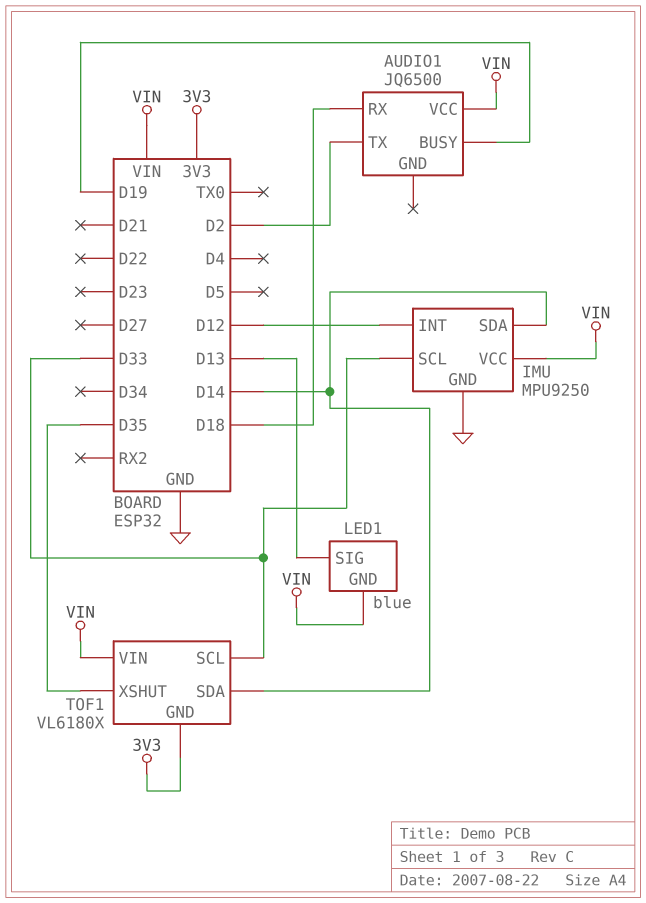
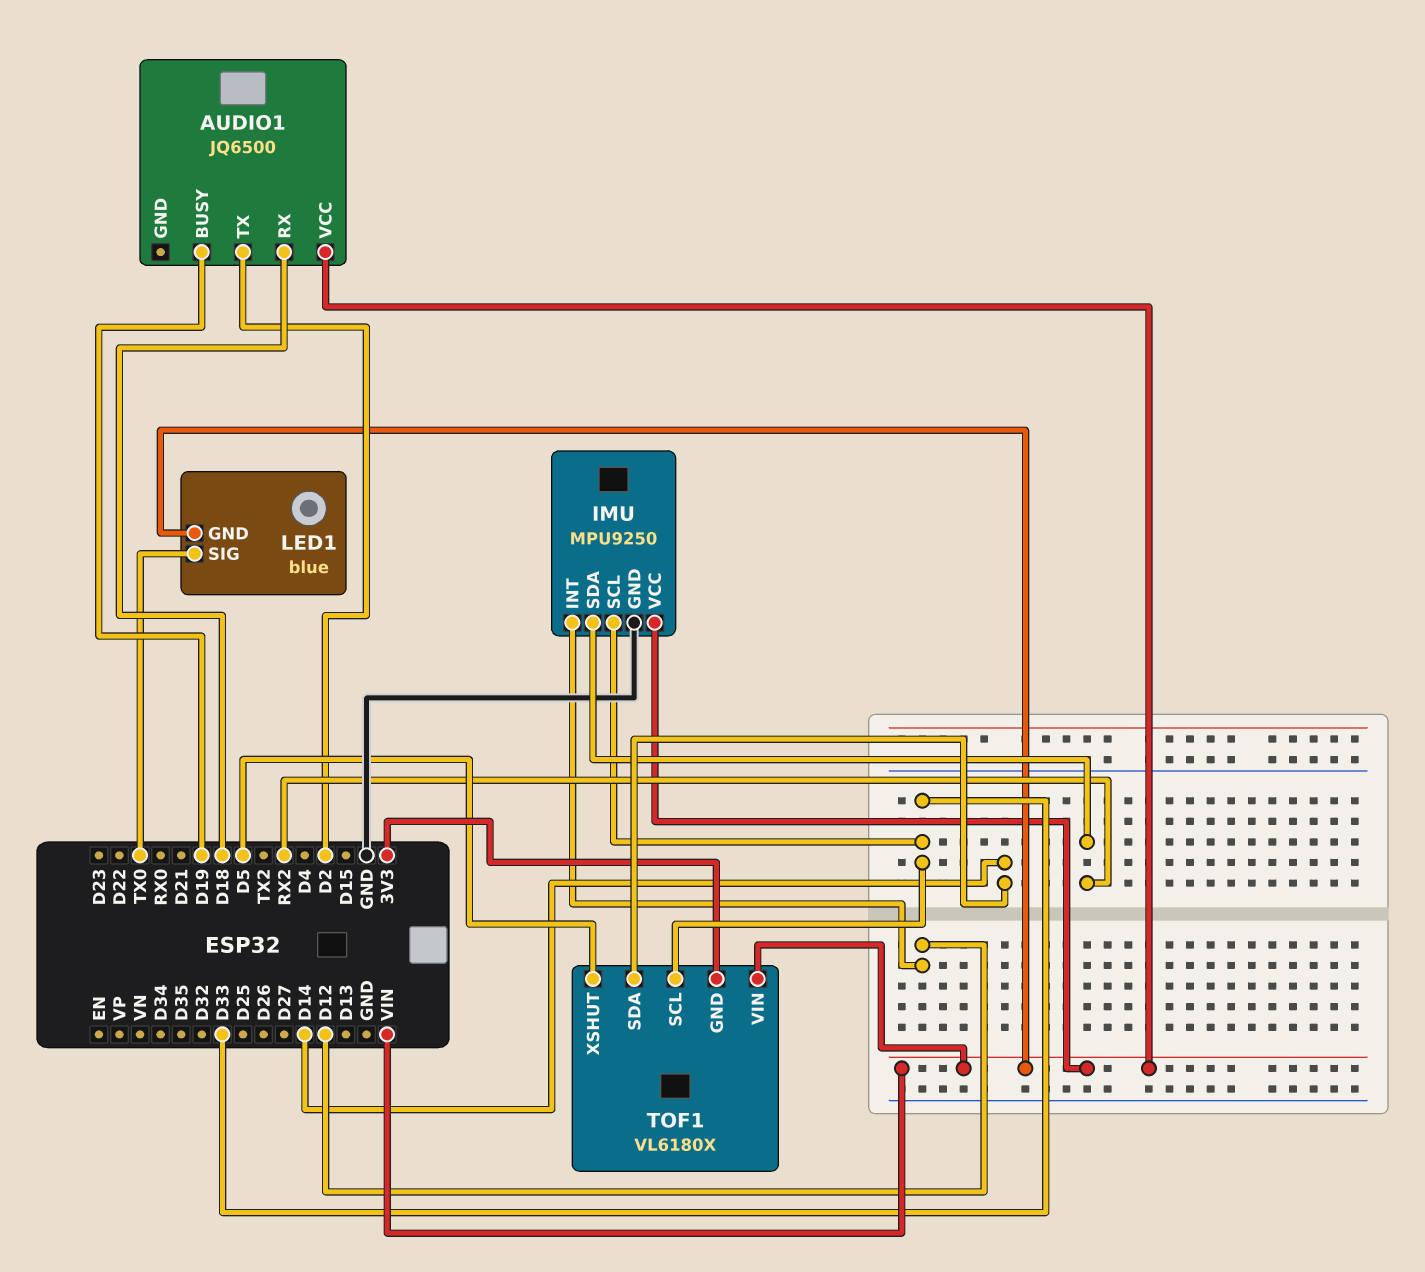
IMU pin SDA: D14 -> RX2
LED1 pin SIG: D13 -> TX0
TOF1 pin XSHUT: D35 -> D5

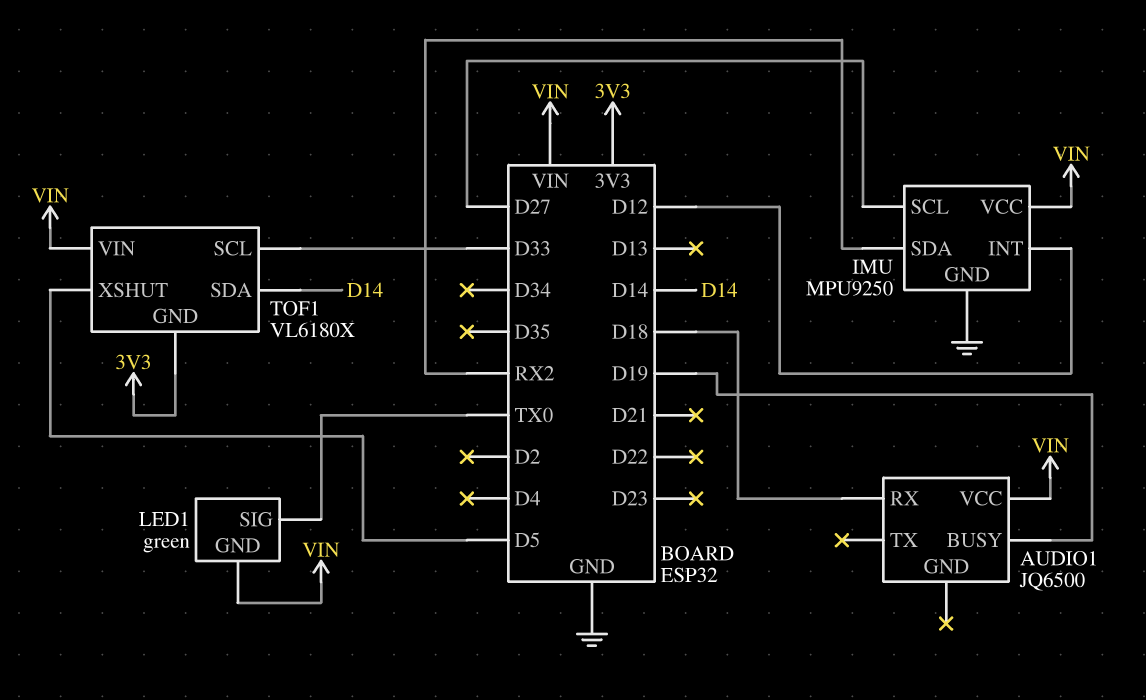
AUDIO1 pin TX: D2 -> none
IMU pin SCL: D33 -> D27
LED1: blue -> green

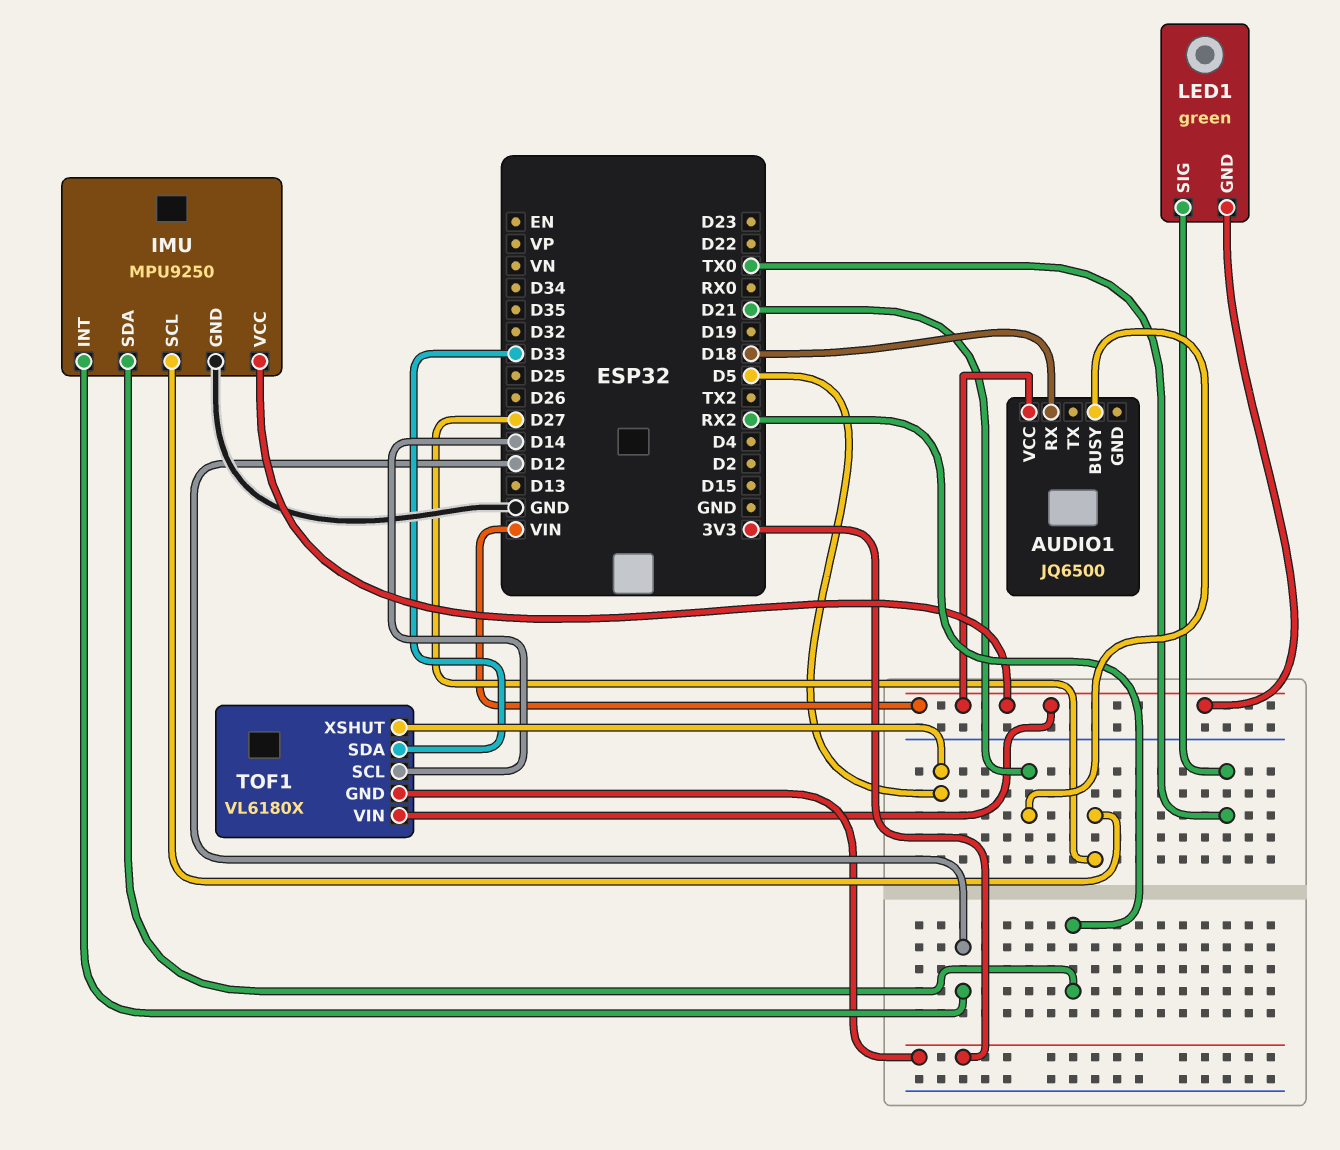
AUDIO1 pin BUSY: D19 -> D21
TOF1 pin SCL: D33 -> D14
TOF1 pin SDA: D14 -> D33

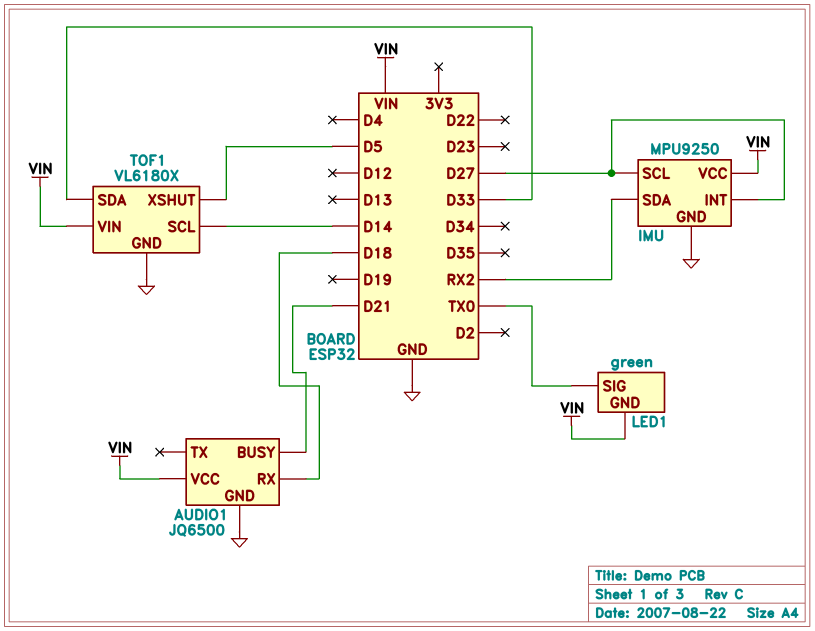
AUDIO1 pin GND: none -> GND
IMU pin INT: D12 -> D27
TOF1 pin GND: 3V3 -> GND

